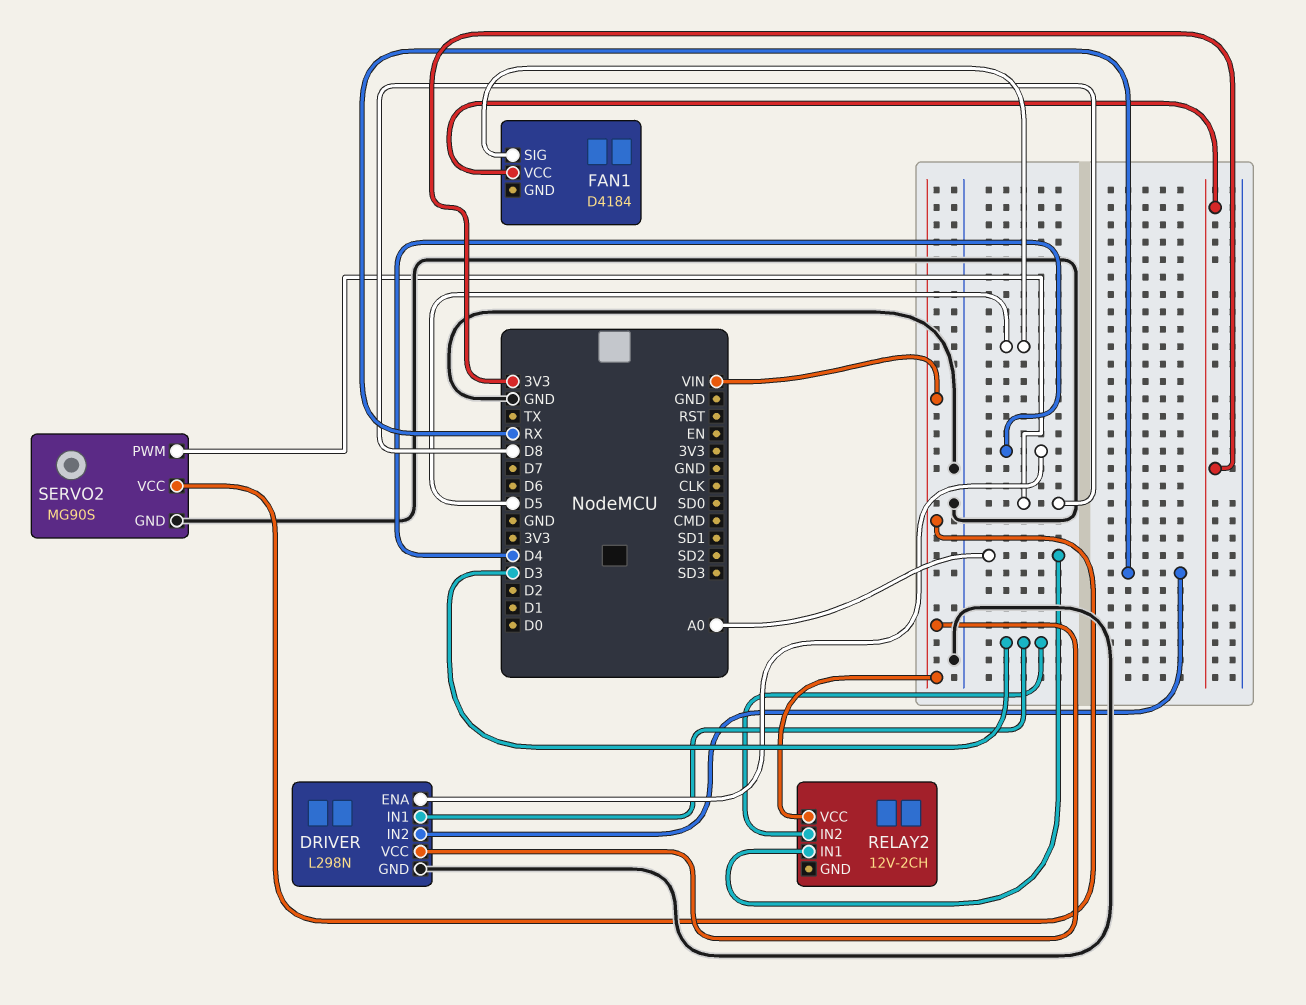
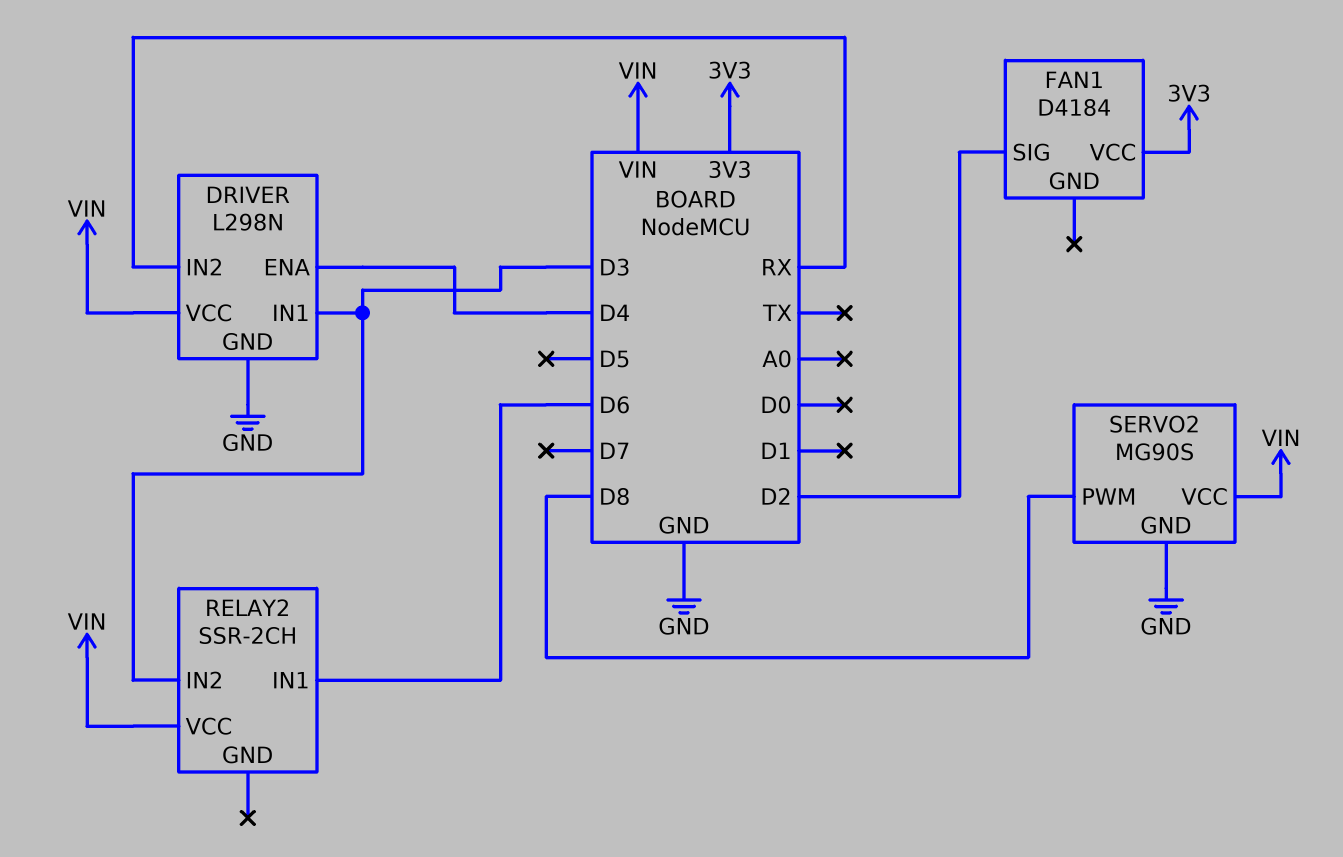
FAN1 pin SIG: D5 -> D2
RELAY2: 12V-2CH -> SSR-2CH
RELAY2 pin IN1: A0 -> D6

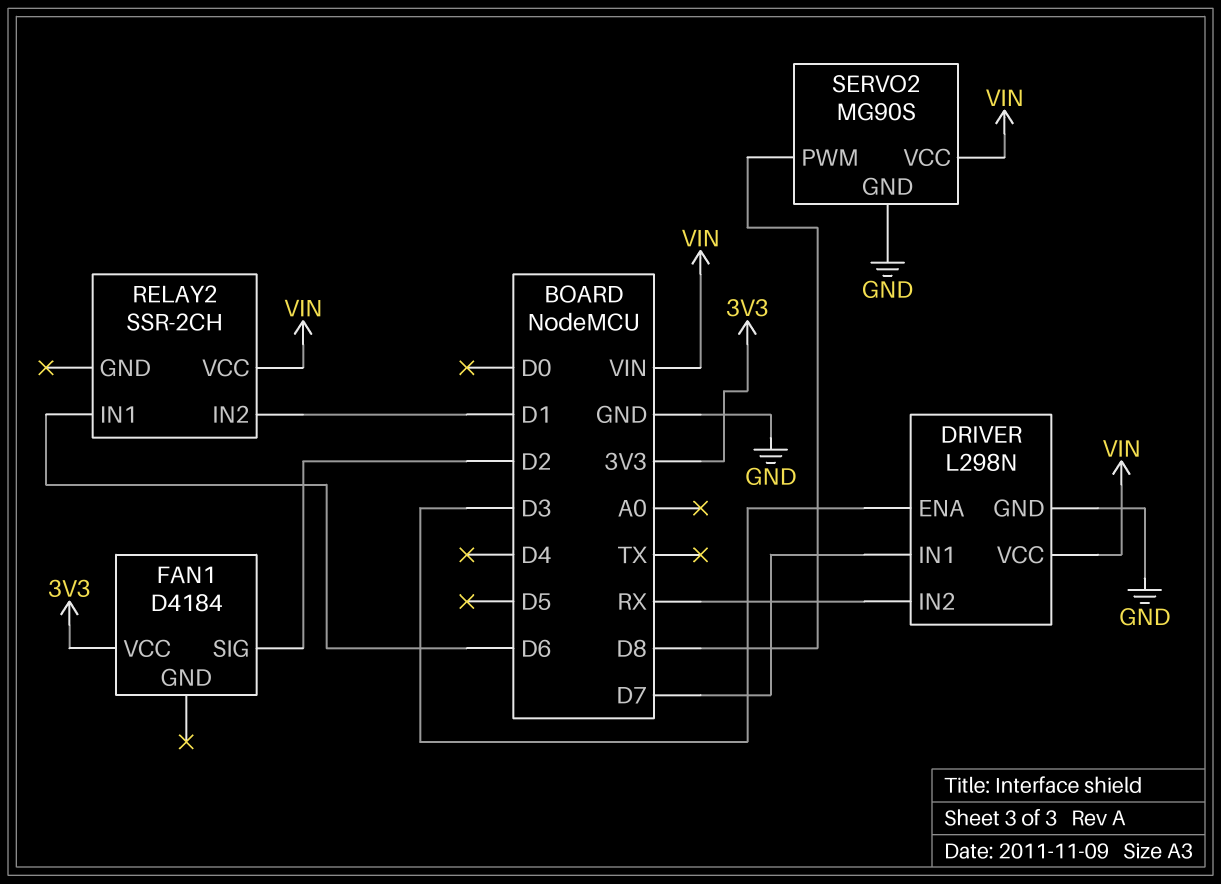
DRIVER pin ENA: D4 -> D3
DRIVER pin IN1: D3 -> D7
RELAY2 pin IN2: D3 -> D1

